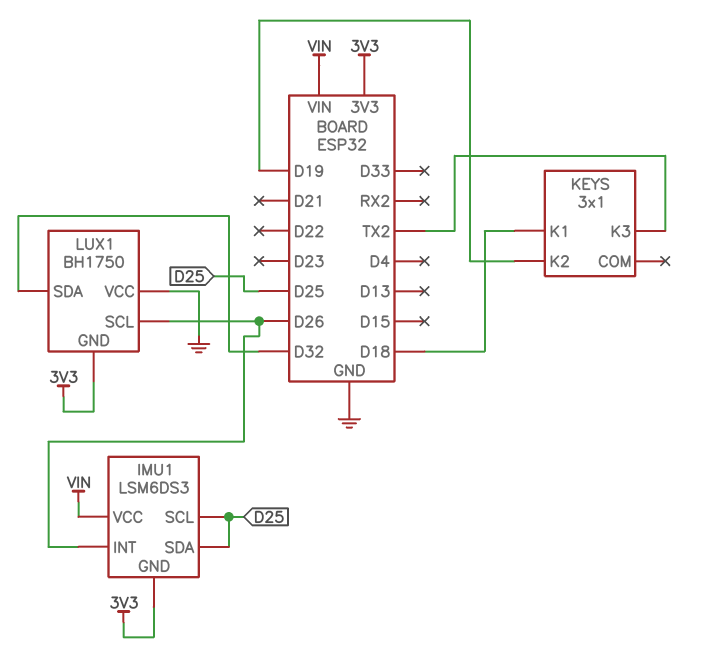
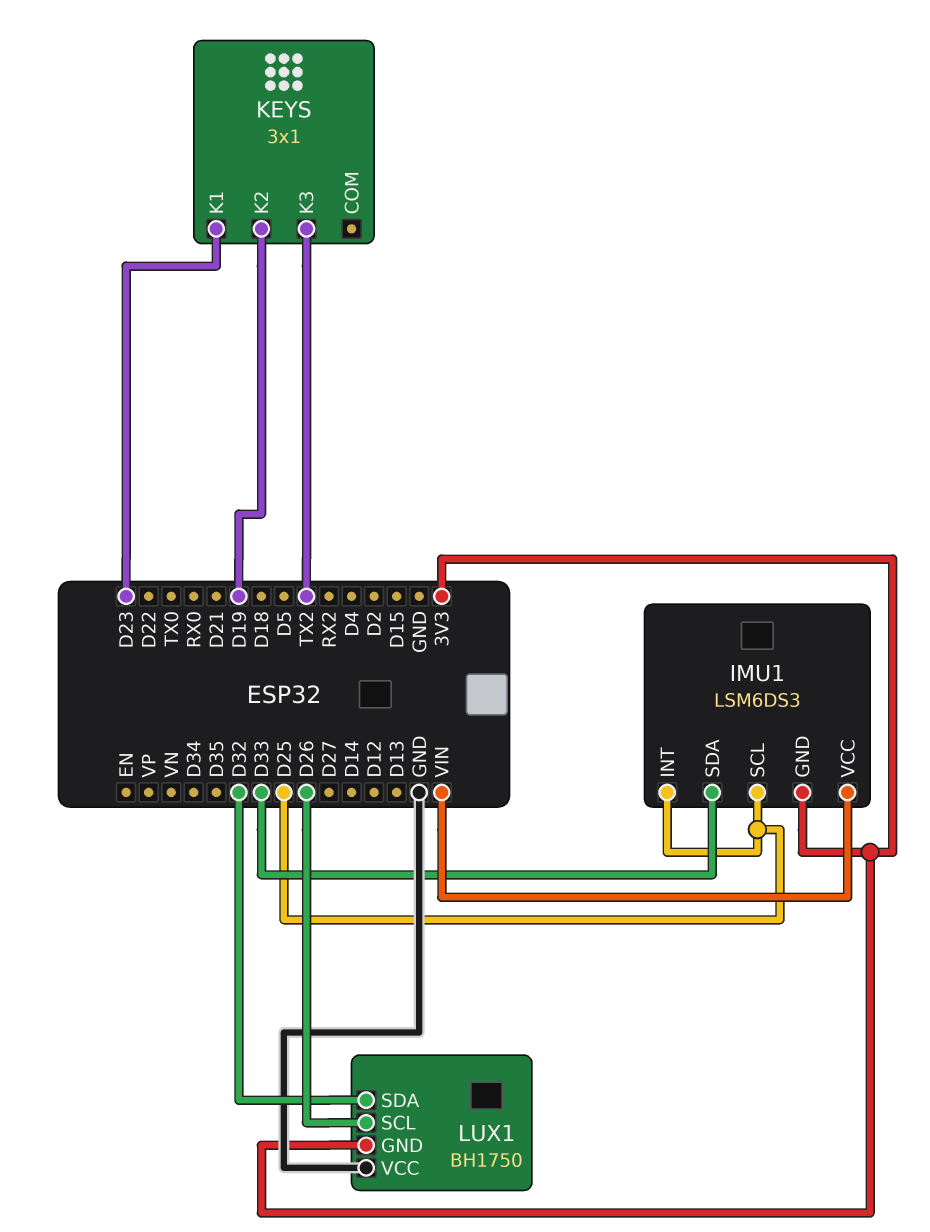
IMU1 pin INT: D26 -> D25
IMU1 pin SDA: D25 -> D33
KEYS pin K1: D18 -> D23

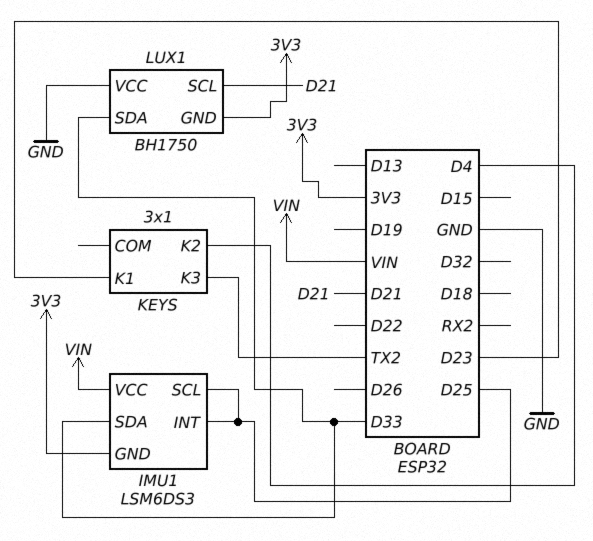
KEYS pin K2: D19 -> D4
LUX1 pin SCL: D26 -> D21
LUX1 pin SDA: D32 -> D33

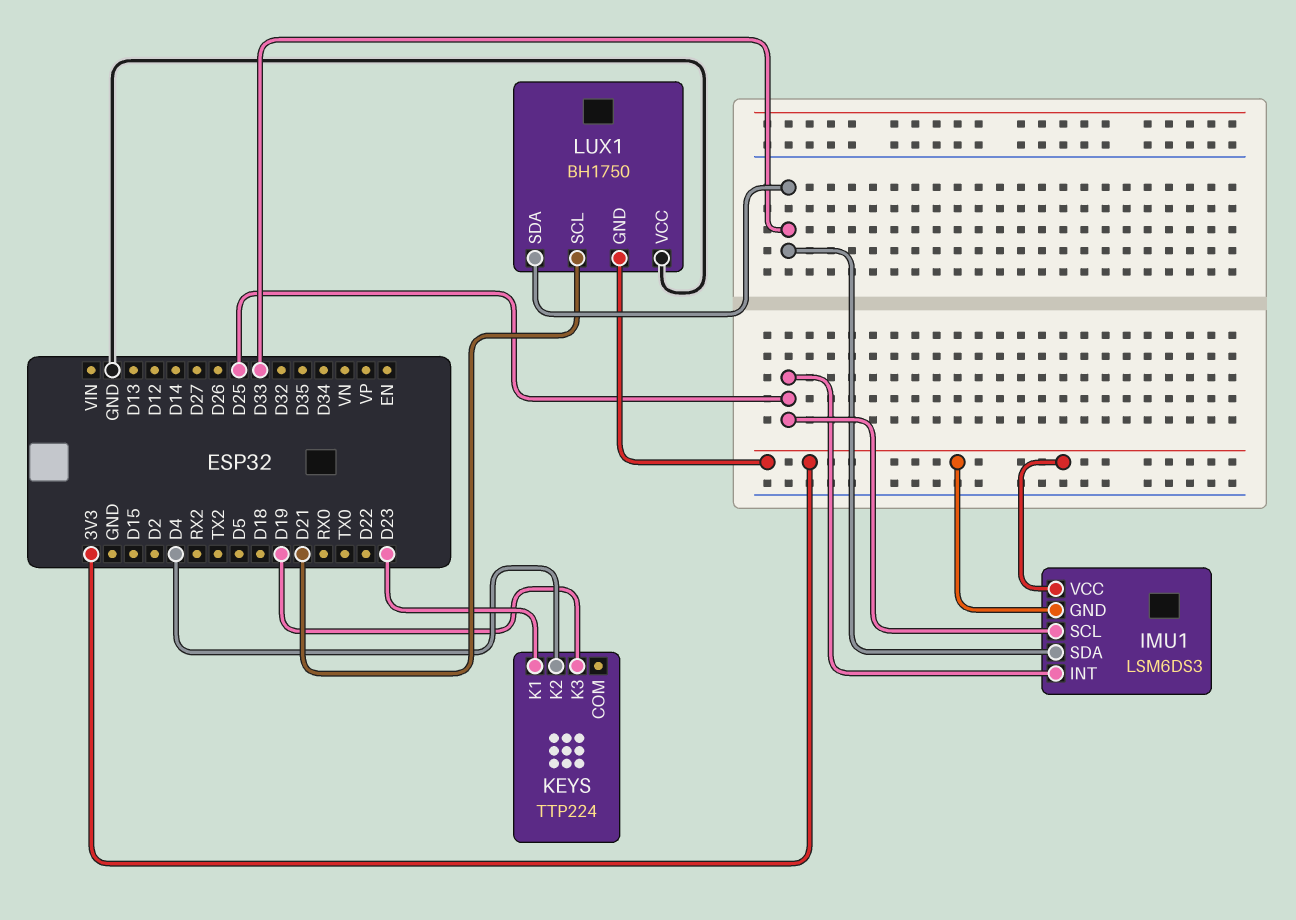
IMU1 pin VCC: VIN -> 3V3
KEYS: 3x1 -> TTP224
KEYS pin K3: TX2 -> D19

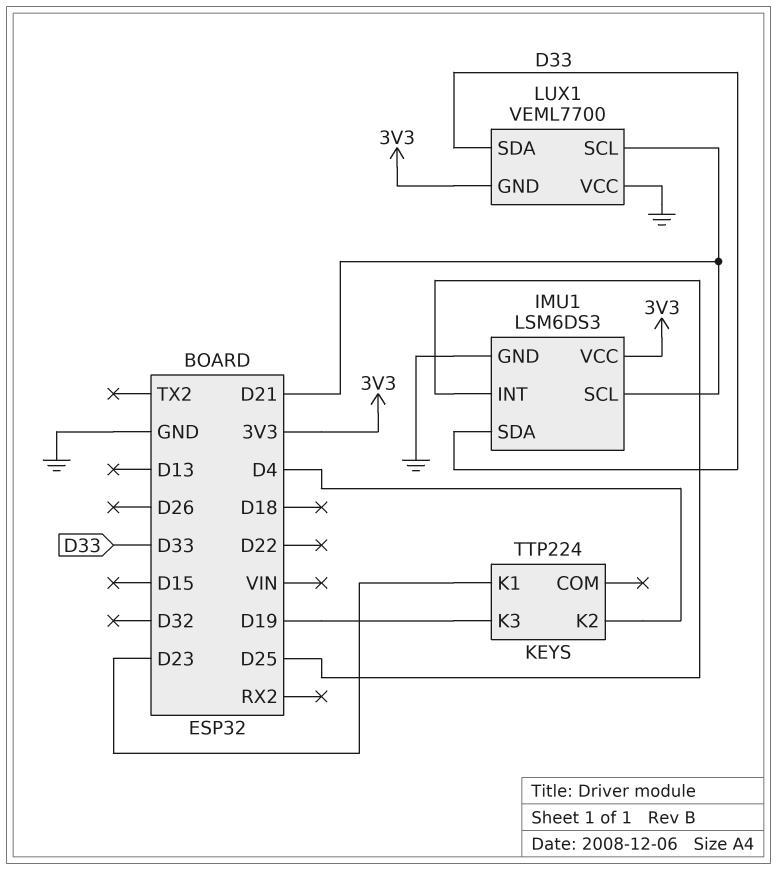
IMU1 pin GND: 3V3 -> GND
IMU1 pin SCL: D25 -> D21
LUX1: BH1750 -> VEML7700

